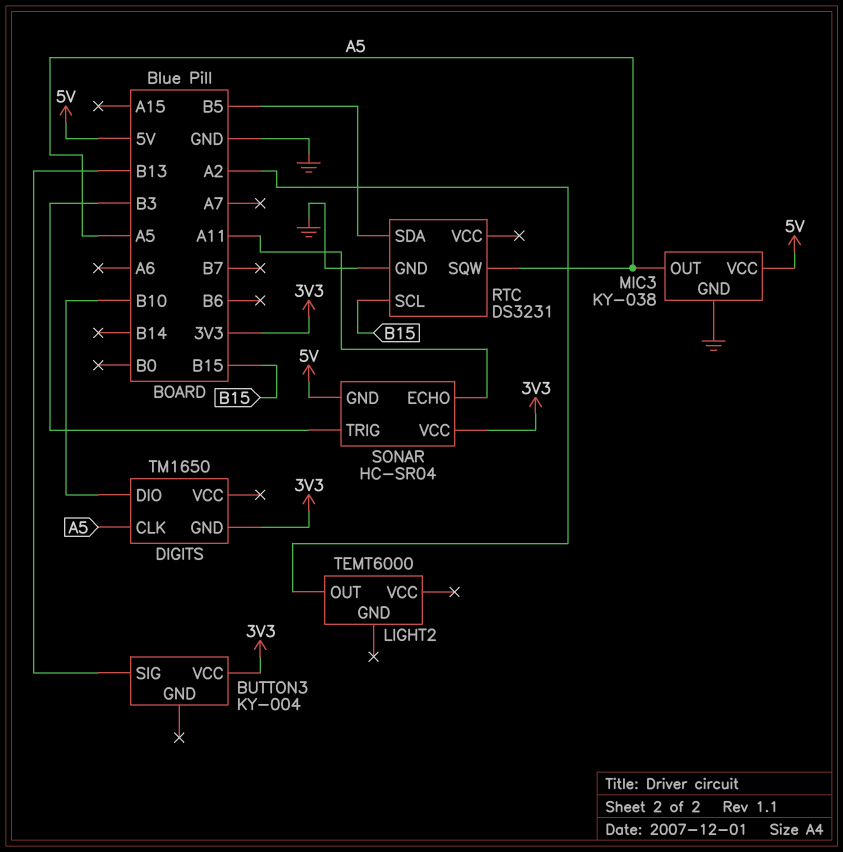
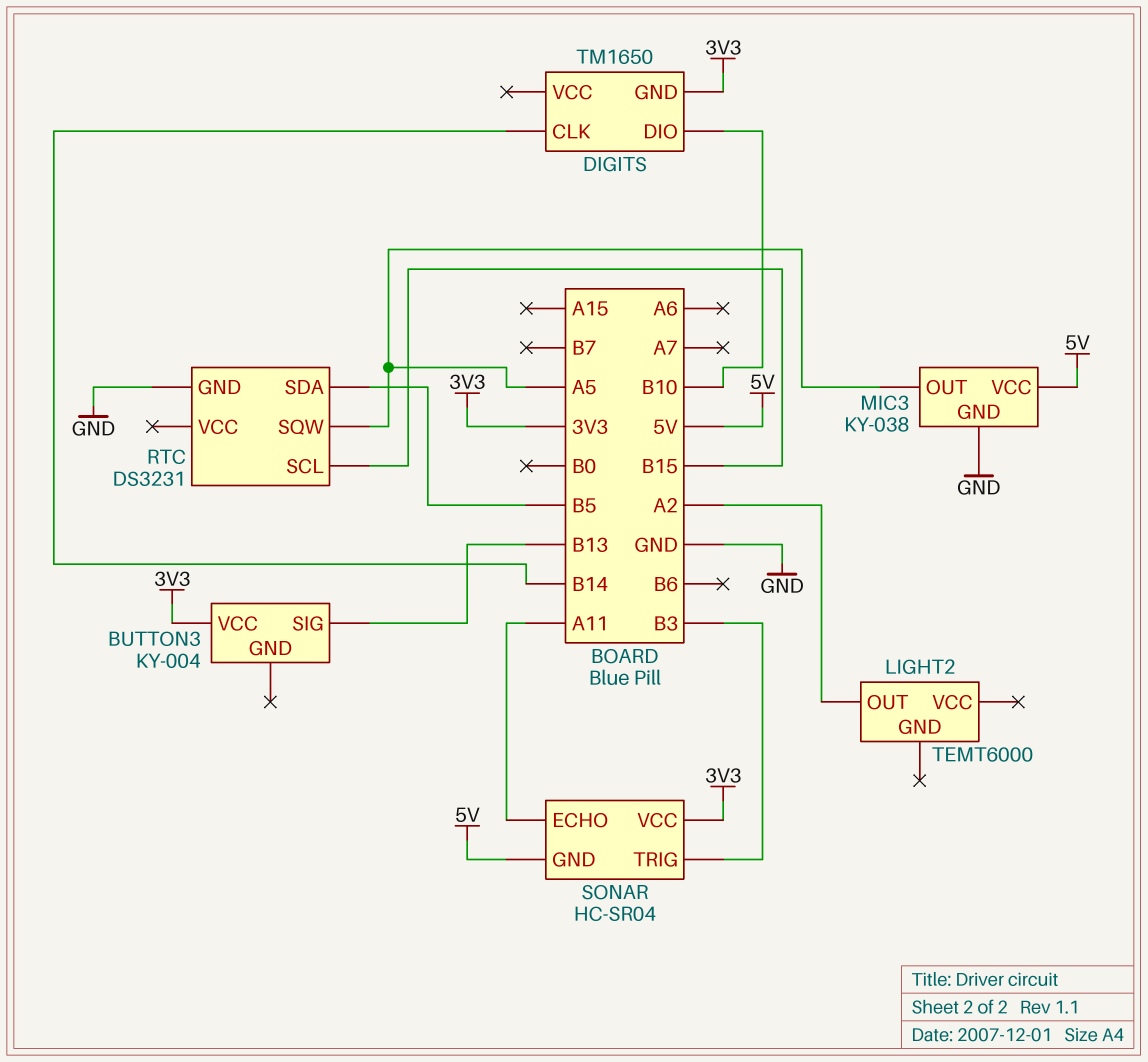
DIGITS pin CLK: A5 -> B14

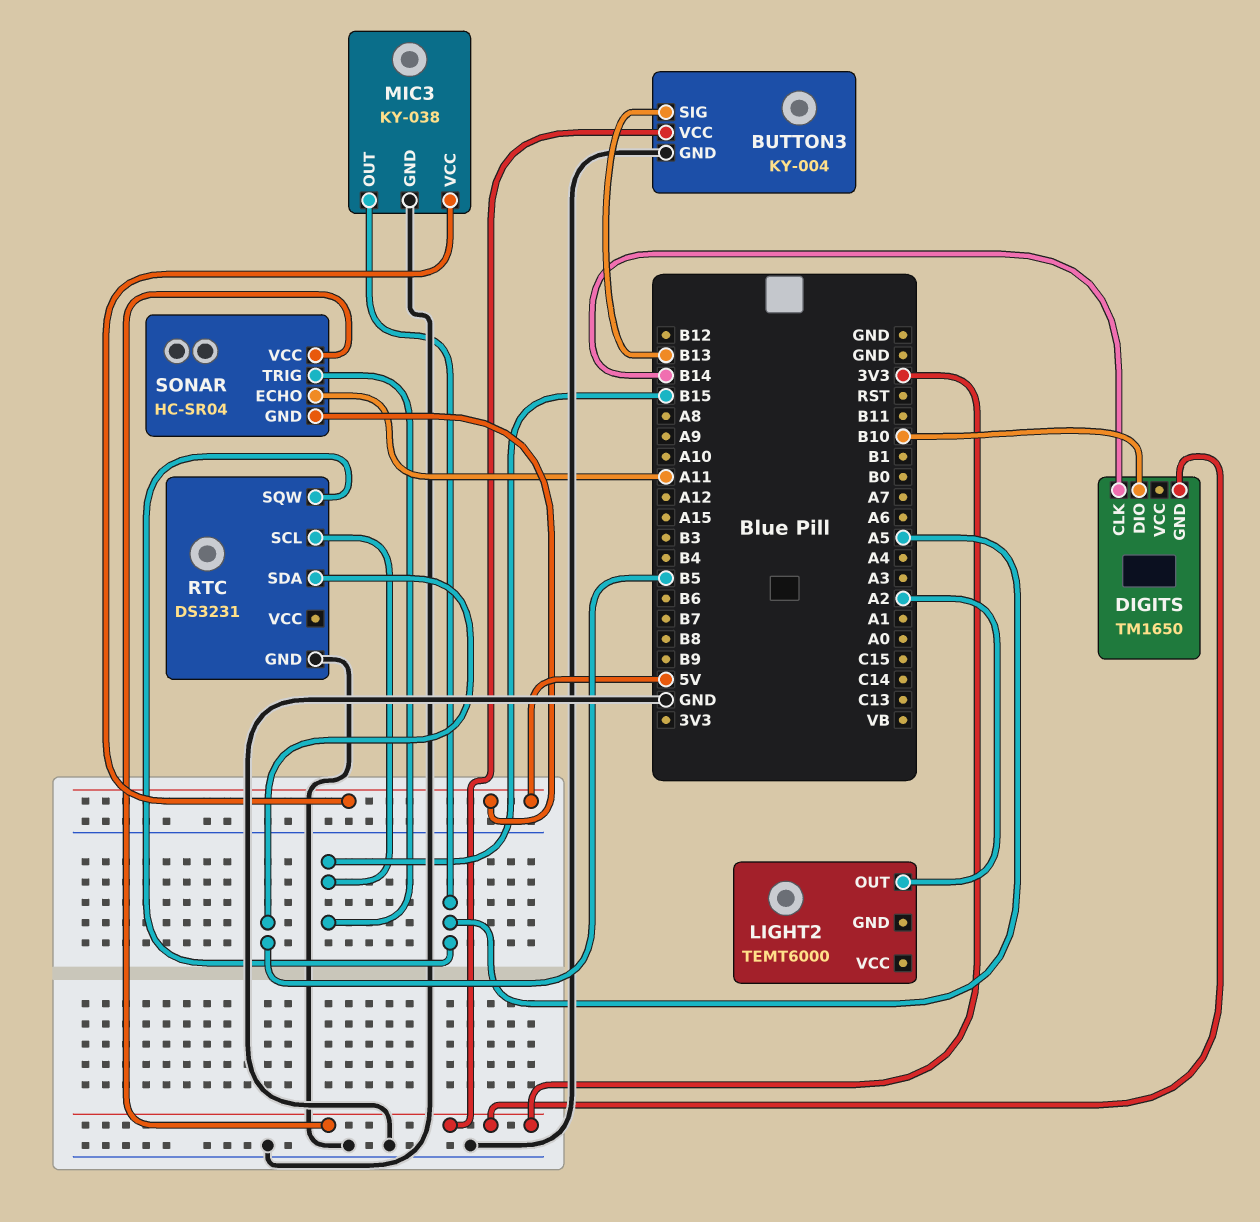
BUTTON3 pin GND: none -> GND
SONAR pin TRIG: B3 -> B15

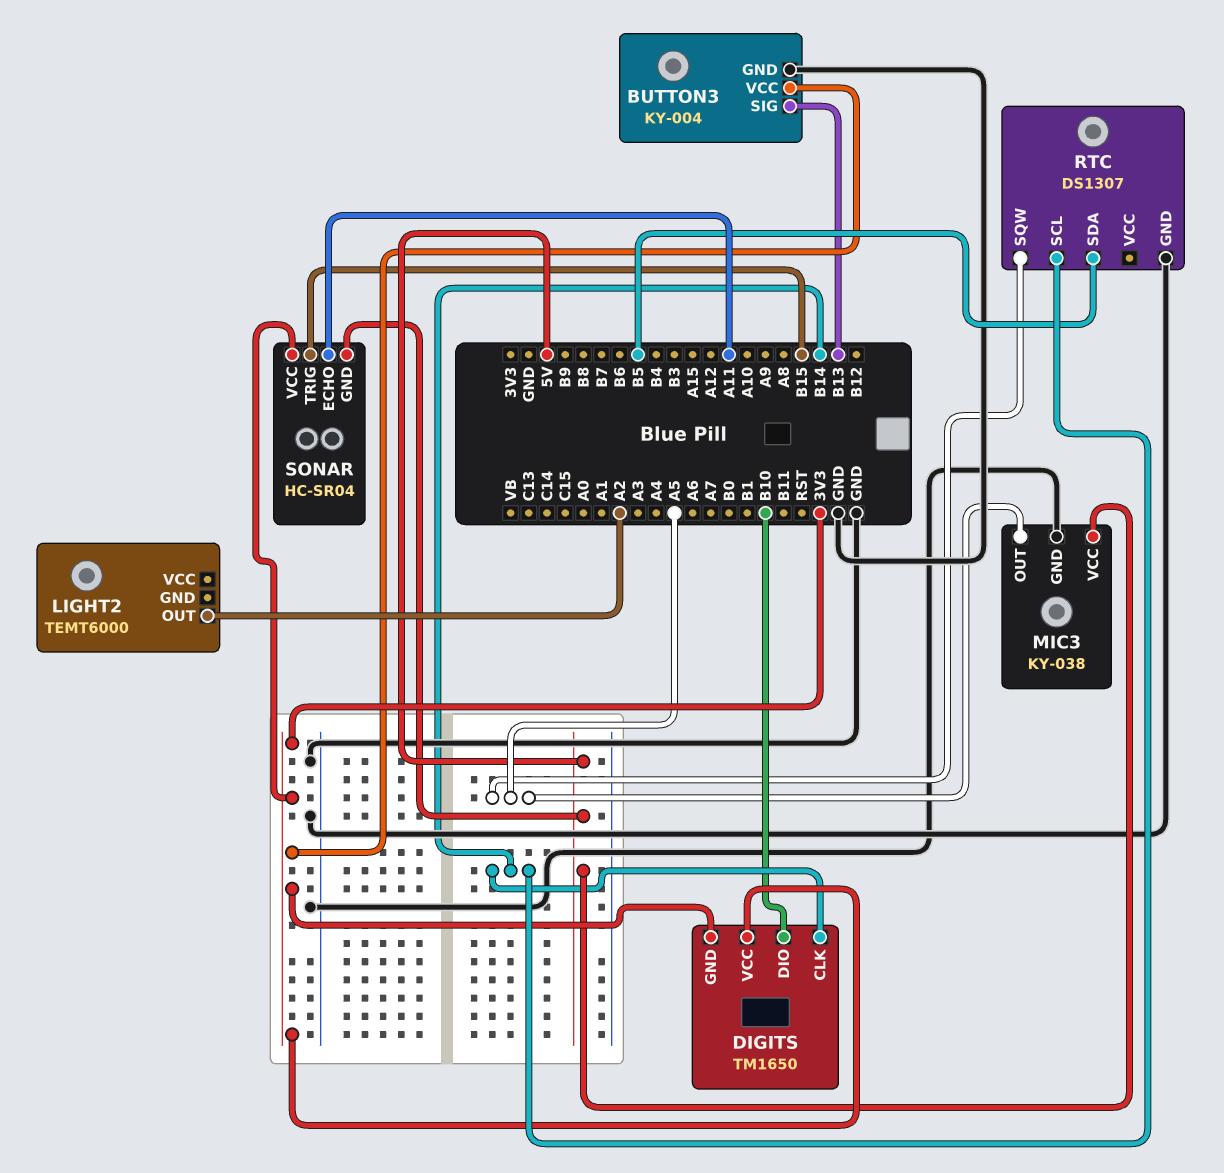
DIGITS pin VCC: none -> 3V3
RTC: DS3231 -> DS1307
RTC pin SCL: B15 -> B14

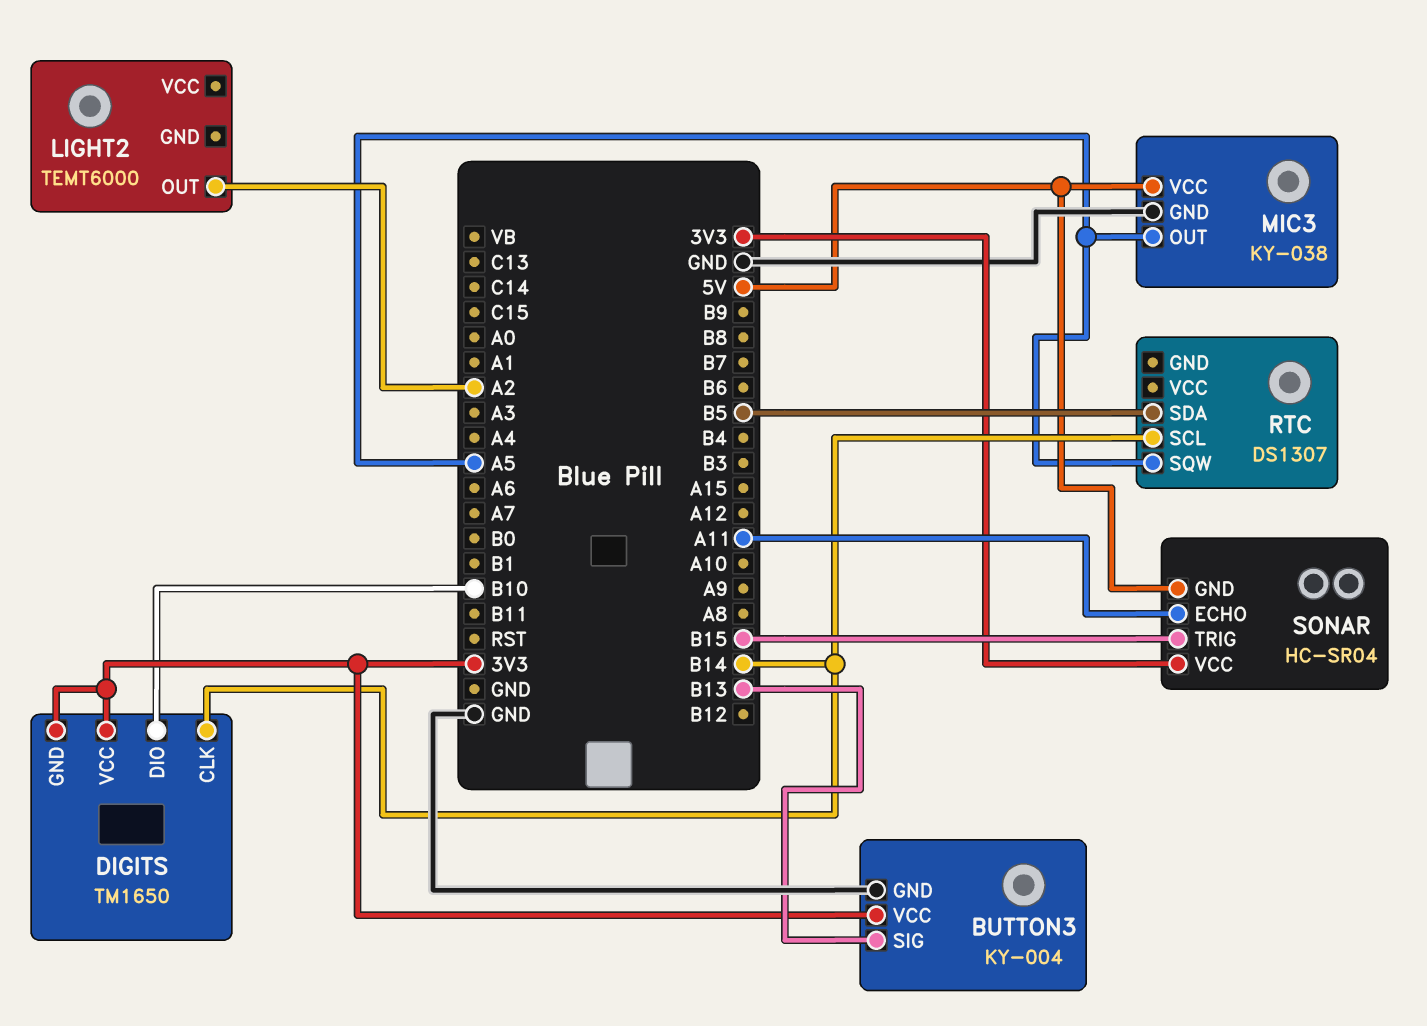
RTC pin GND: GND -> none

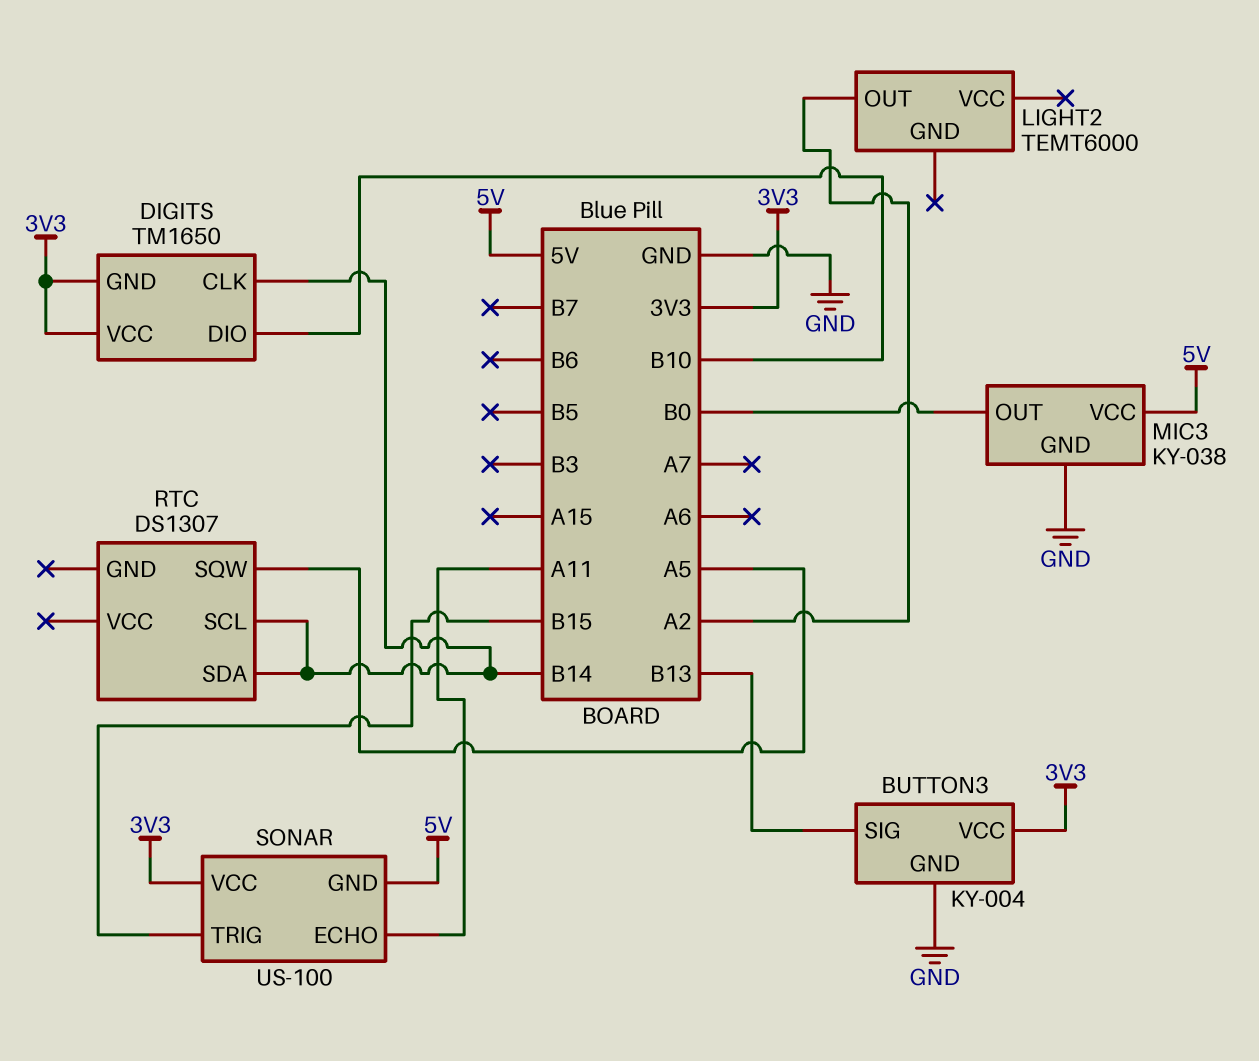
MIC3 pin OUT: A5 -> B0
RTC pin SDA: B5 -> B14
SONAR: HC-SR04 -> US-100

